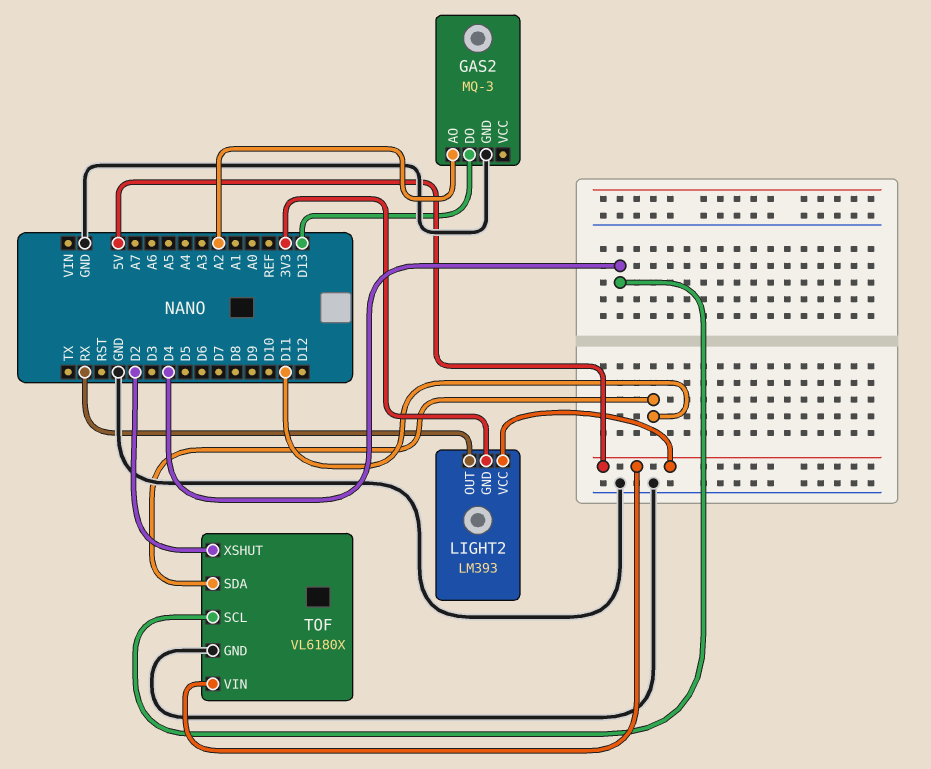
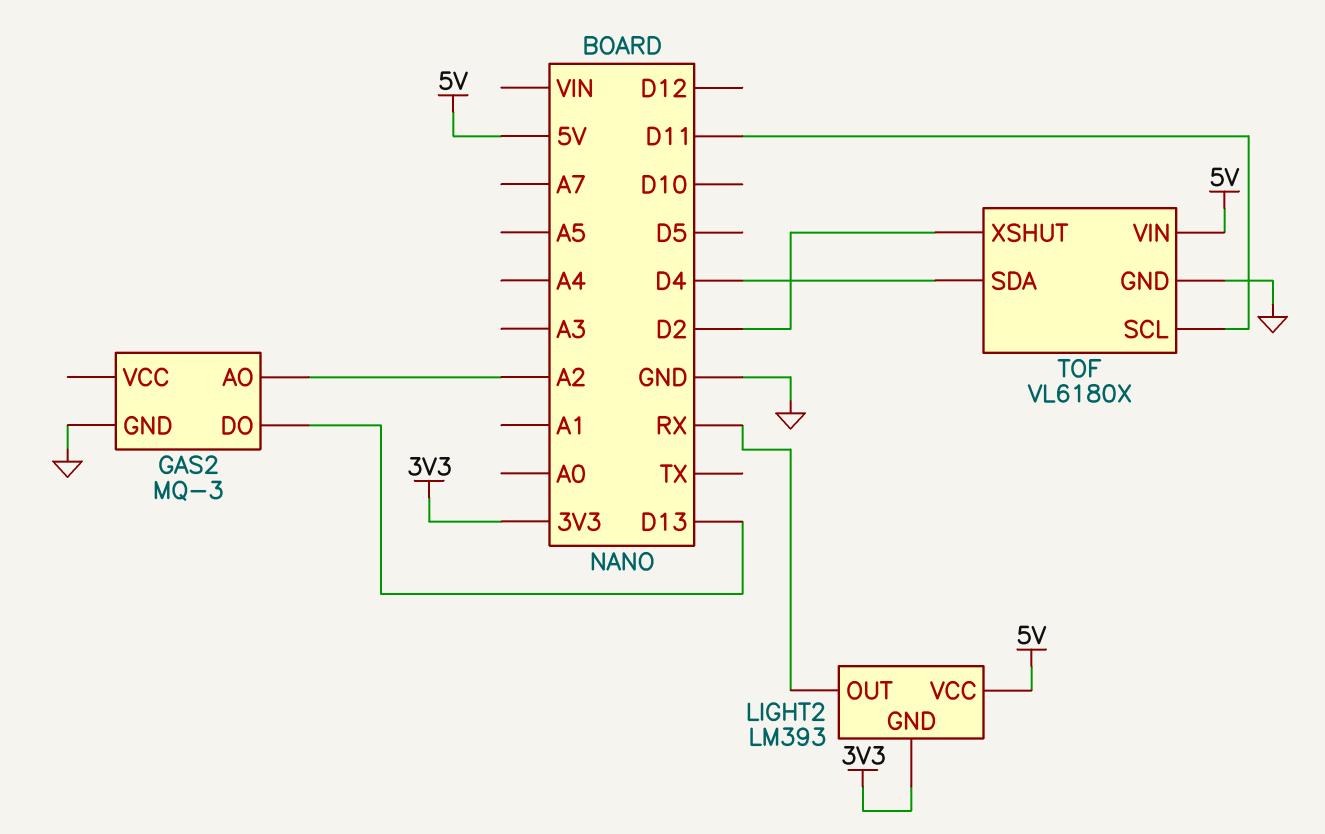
TOF pin SCL: D4 -> D11
TOF pin SDA: D11 -> D4

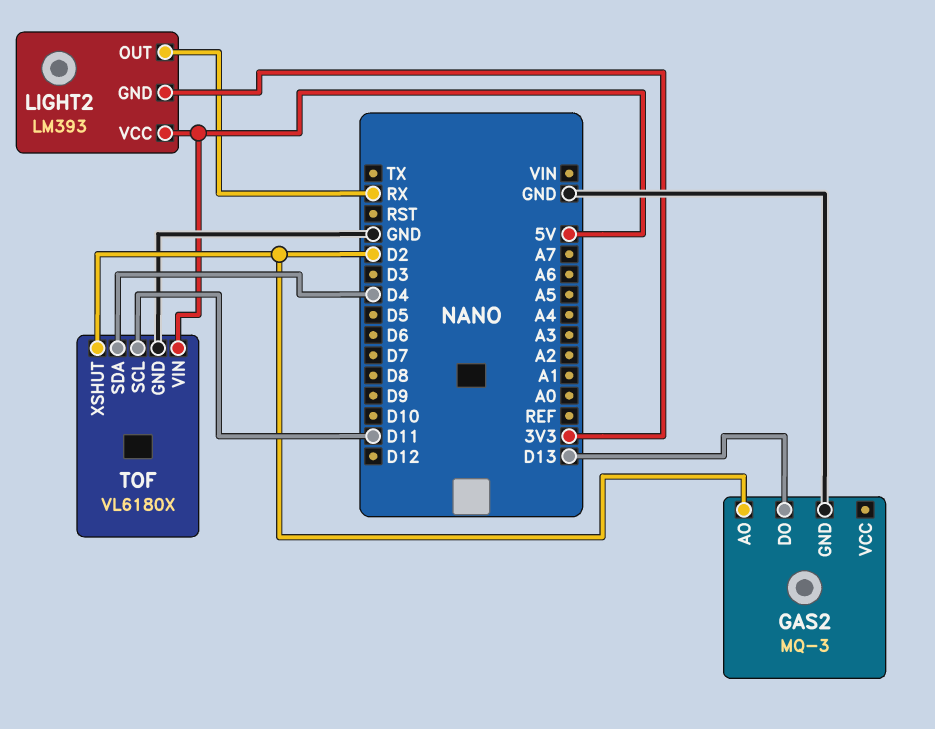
GAS2 pin AO: A2 -> D2

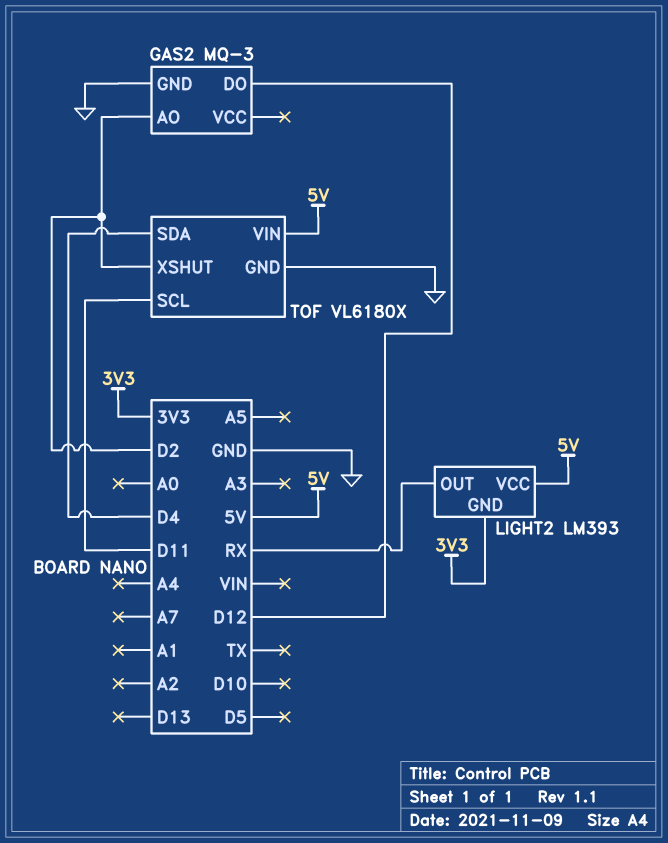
GAS2 pin DO: D13 -> D12

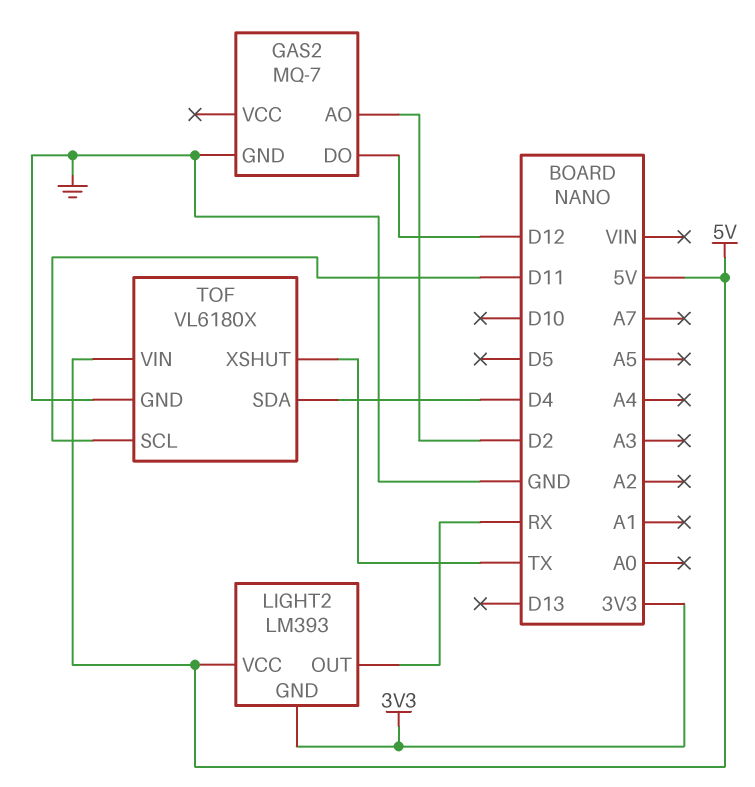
GAS2: MQ-3 -> MQ-7
TOF pin XSHUT: D2 -> TX

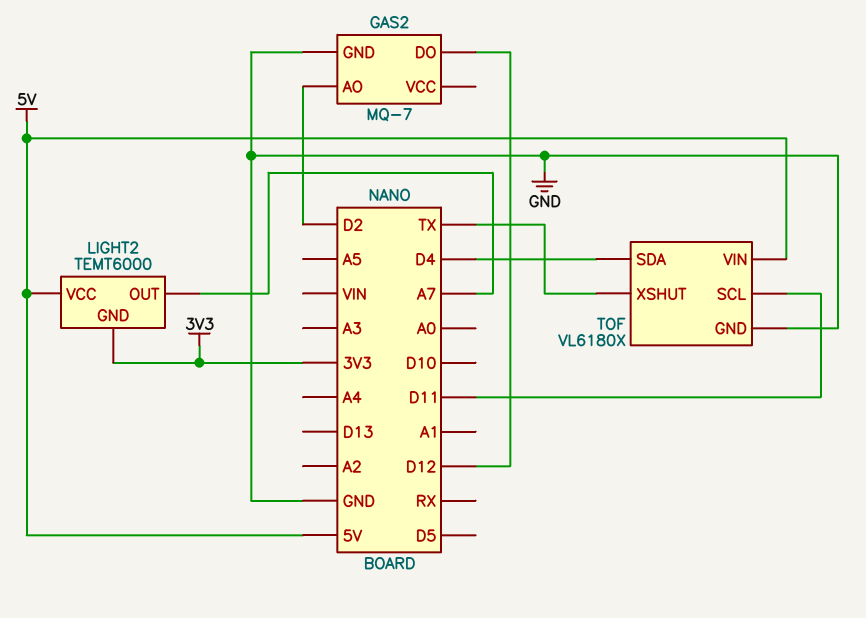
LIGHT2: LM393 -> TEMT6000
LIGHT2 pin OUT: RX -> A7

